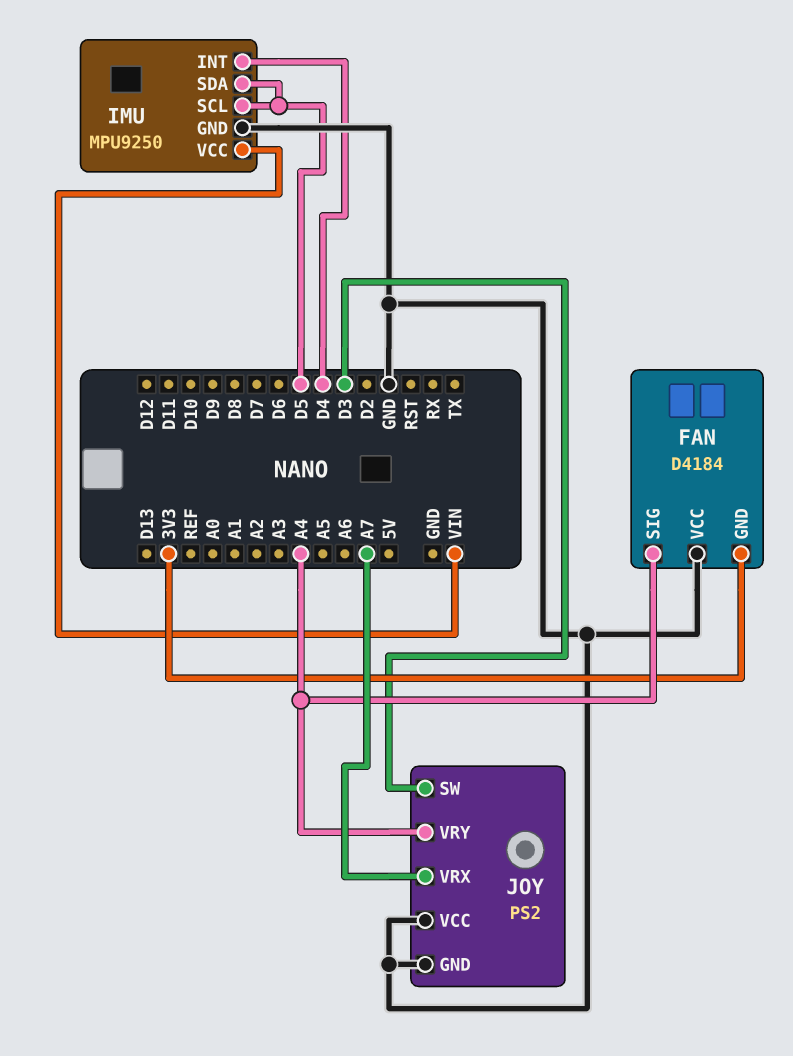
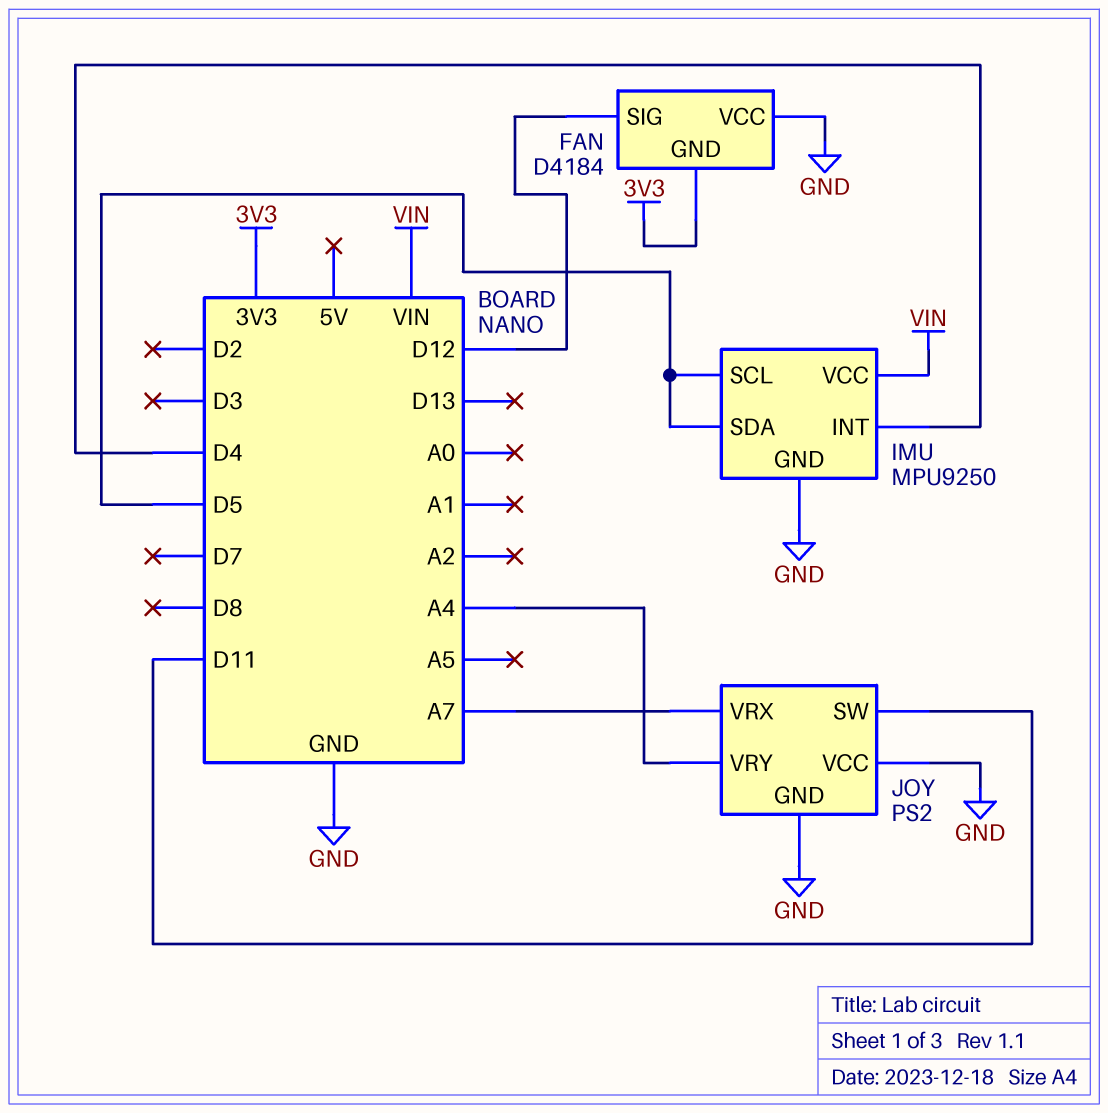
FAN pin SIG: A4 -> D12
JOY pin SW: D3 -> D11

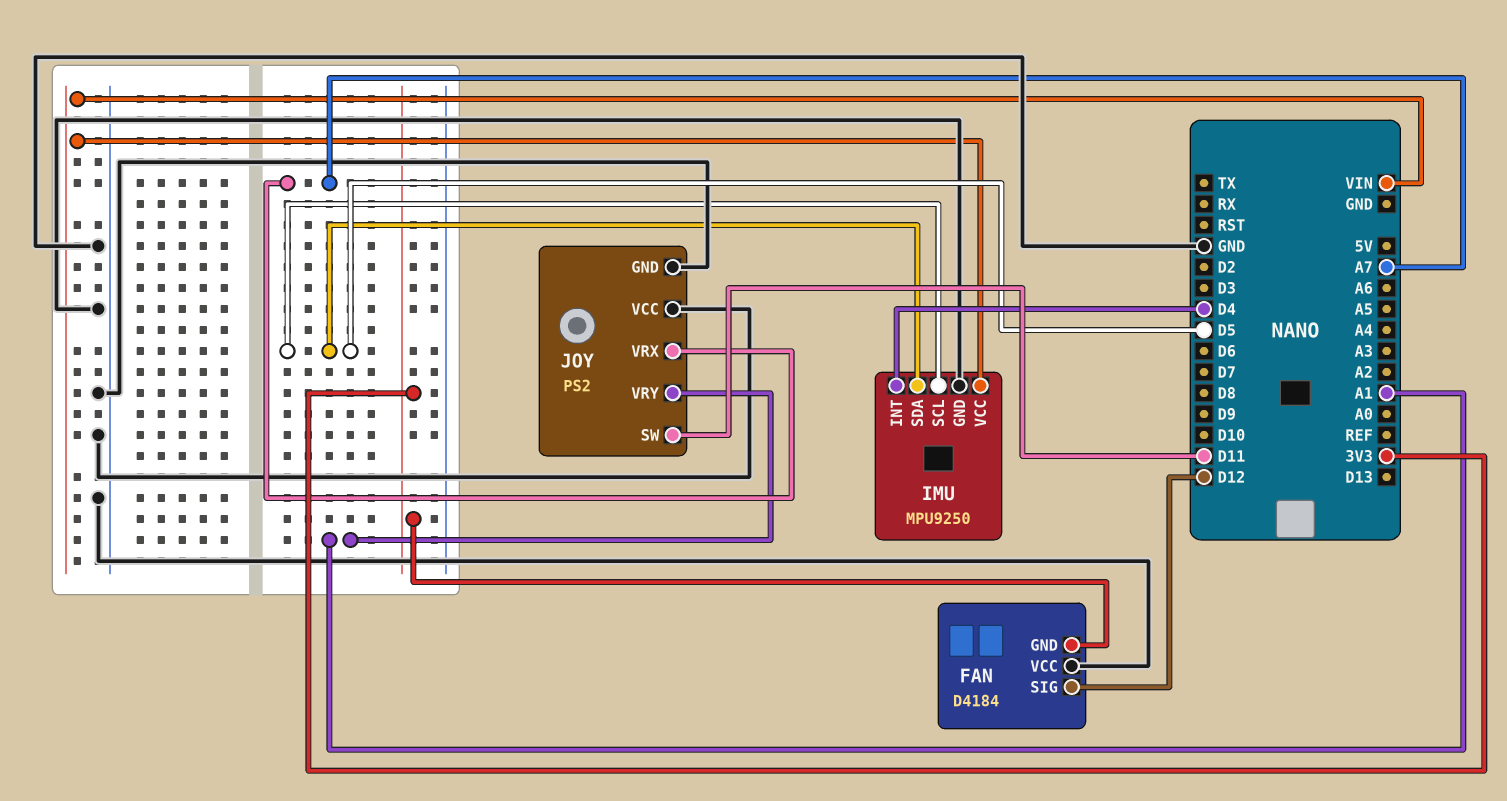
JOY pin VRY: A4 -> A1

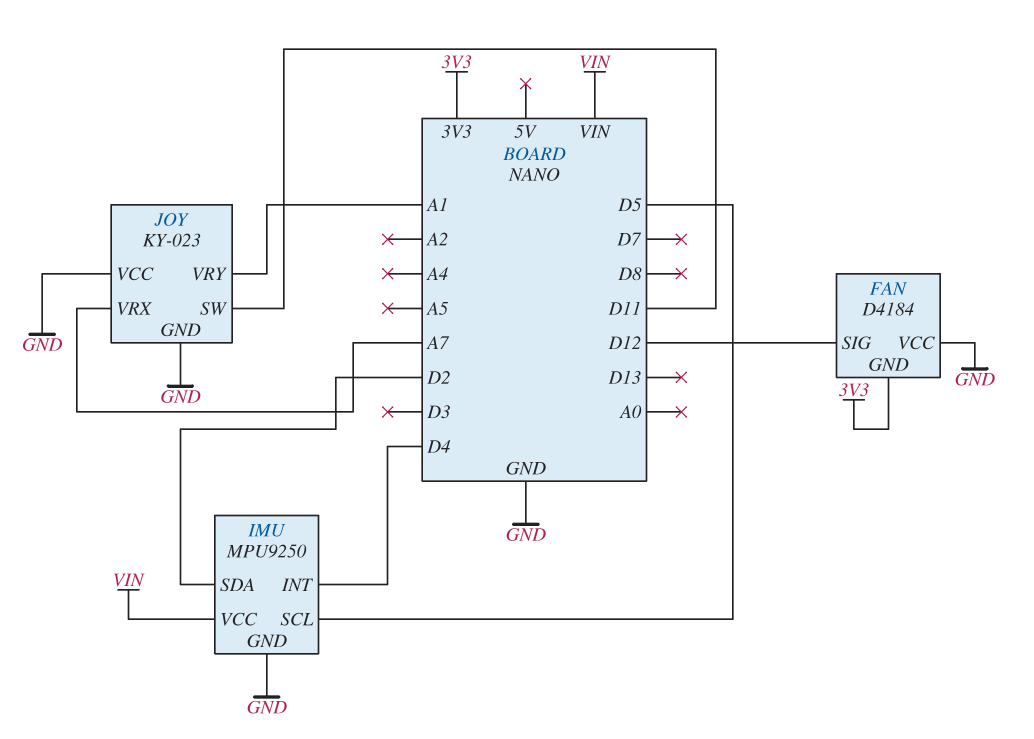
IMU pin SDA: D5 -> D2
JOY: PS2 -> KY-023

